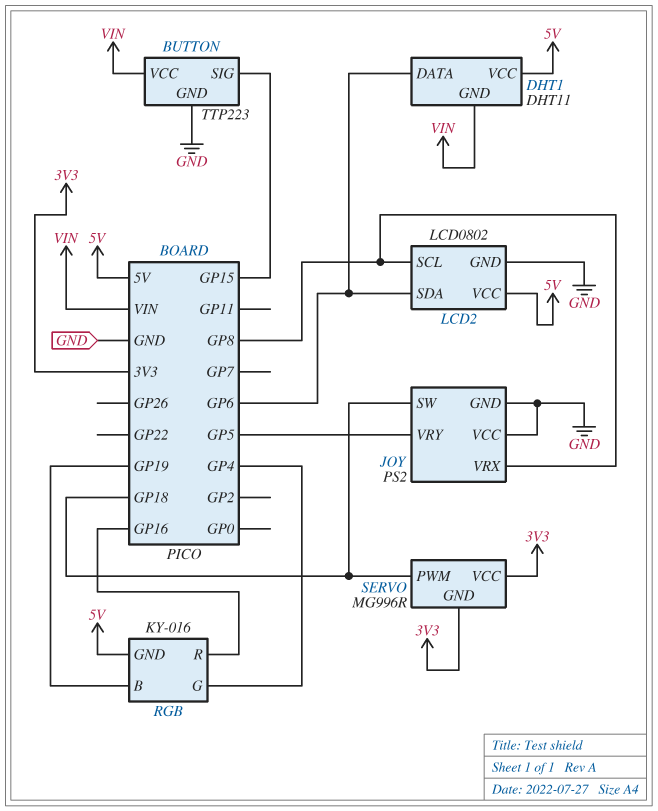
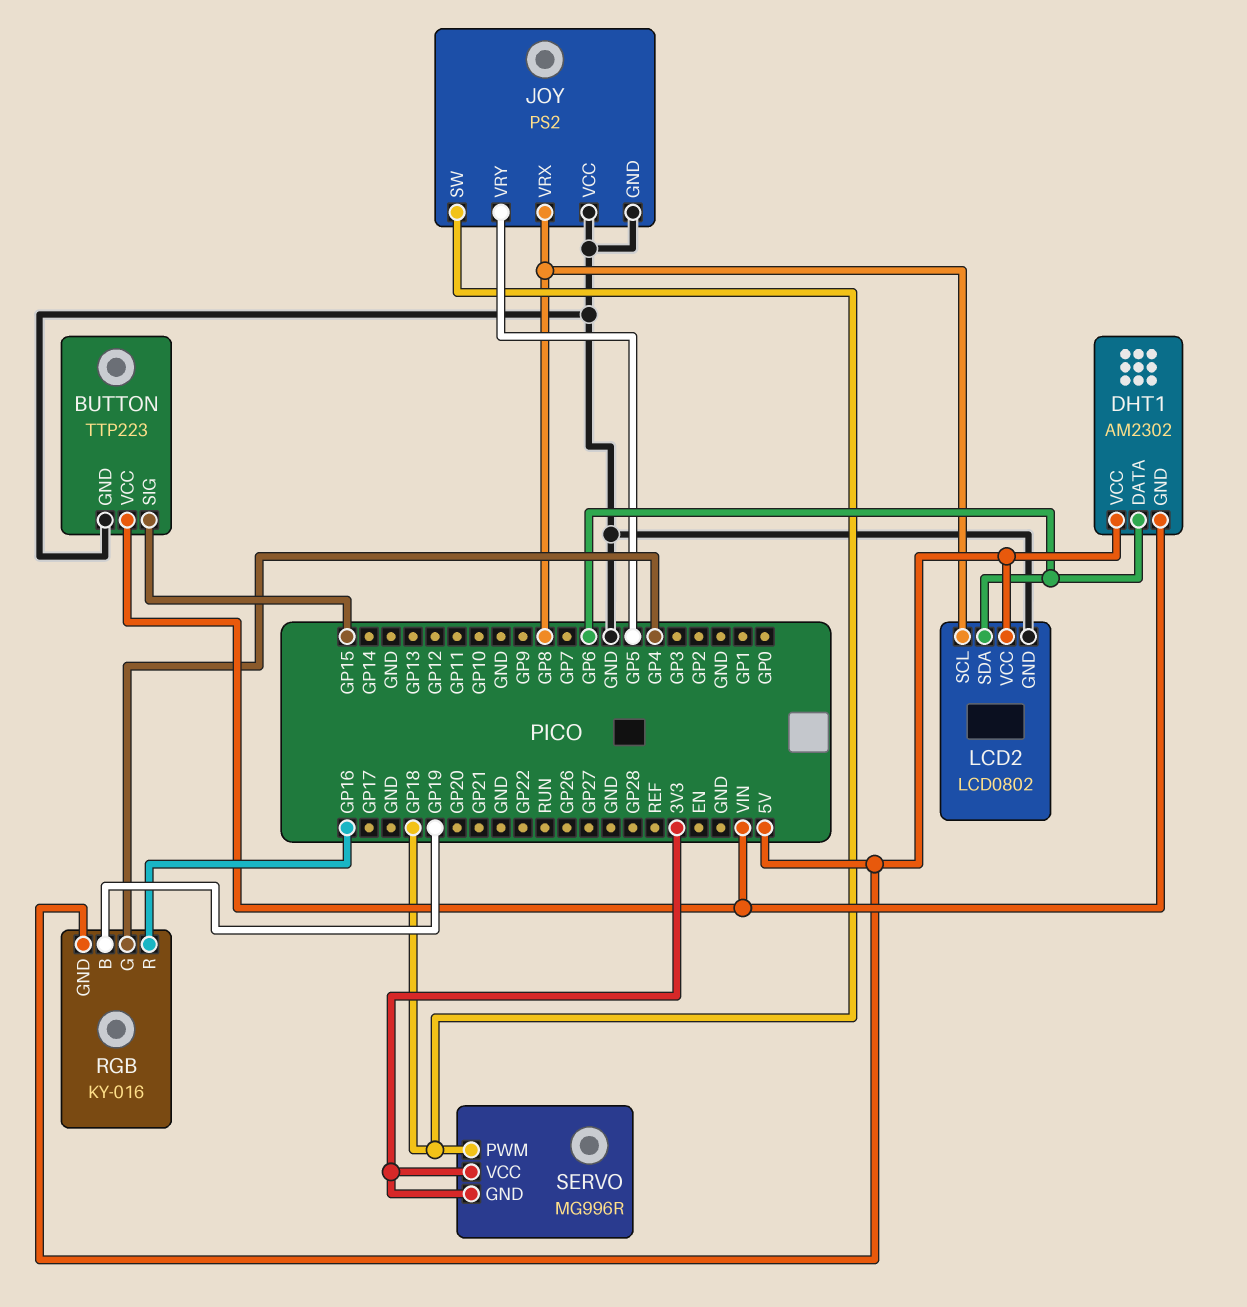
DHT1: DHT11 -> AM2302

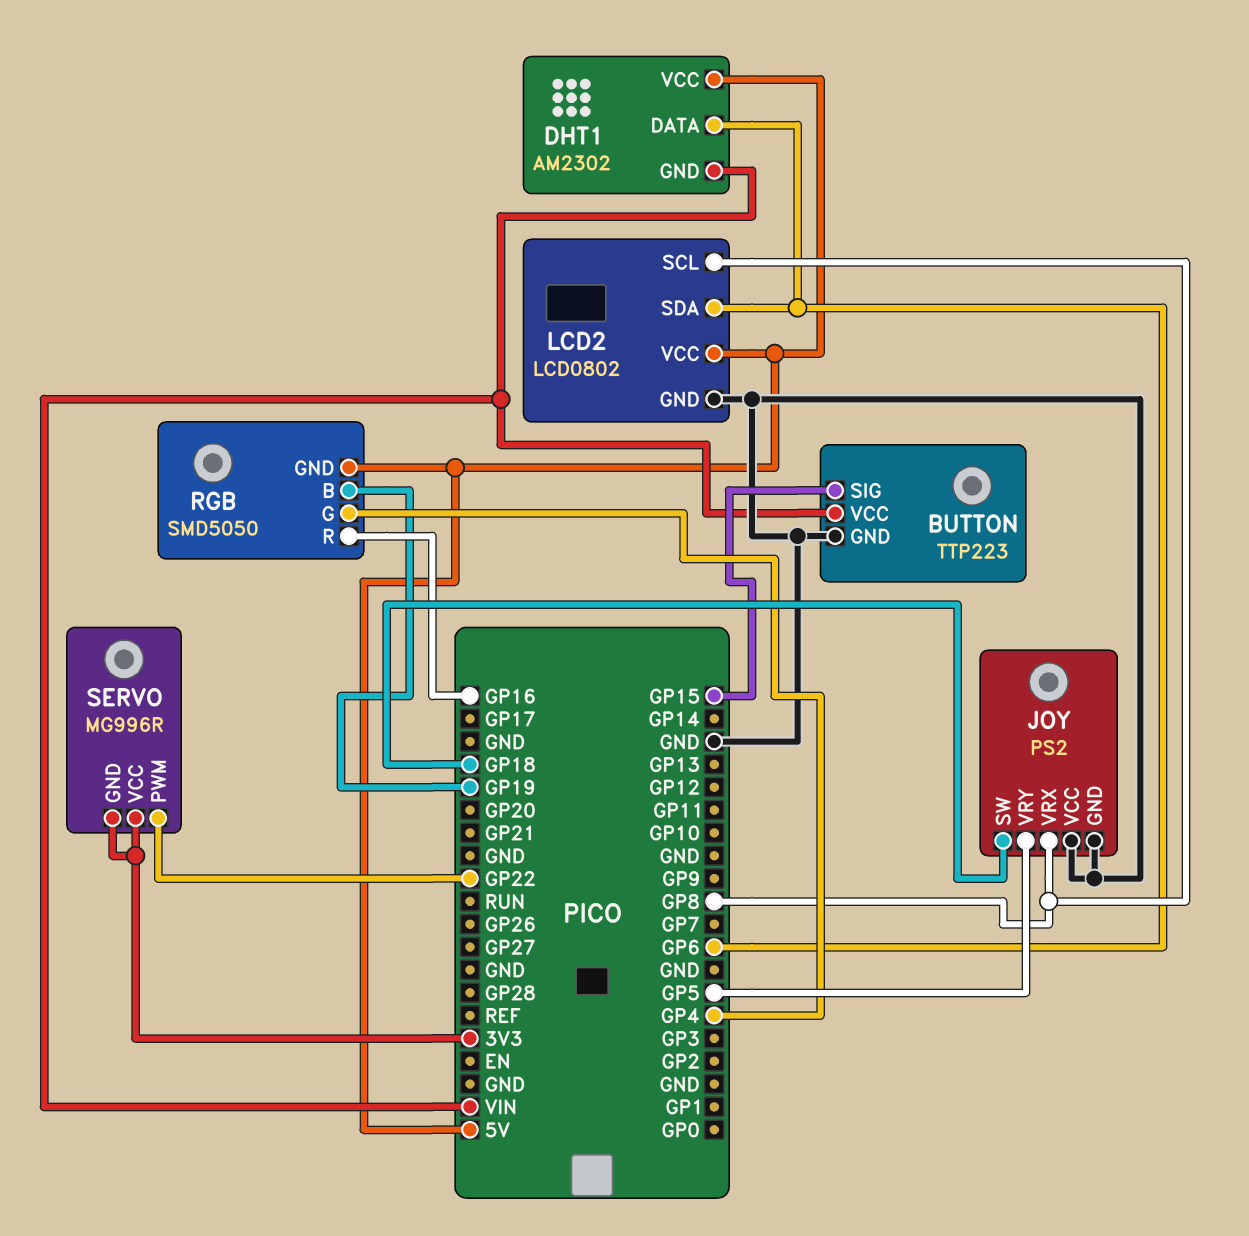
RGB: KY-016 -> SMD5050
SERVO pin PWM: GP18 -> GP22

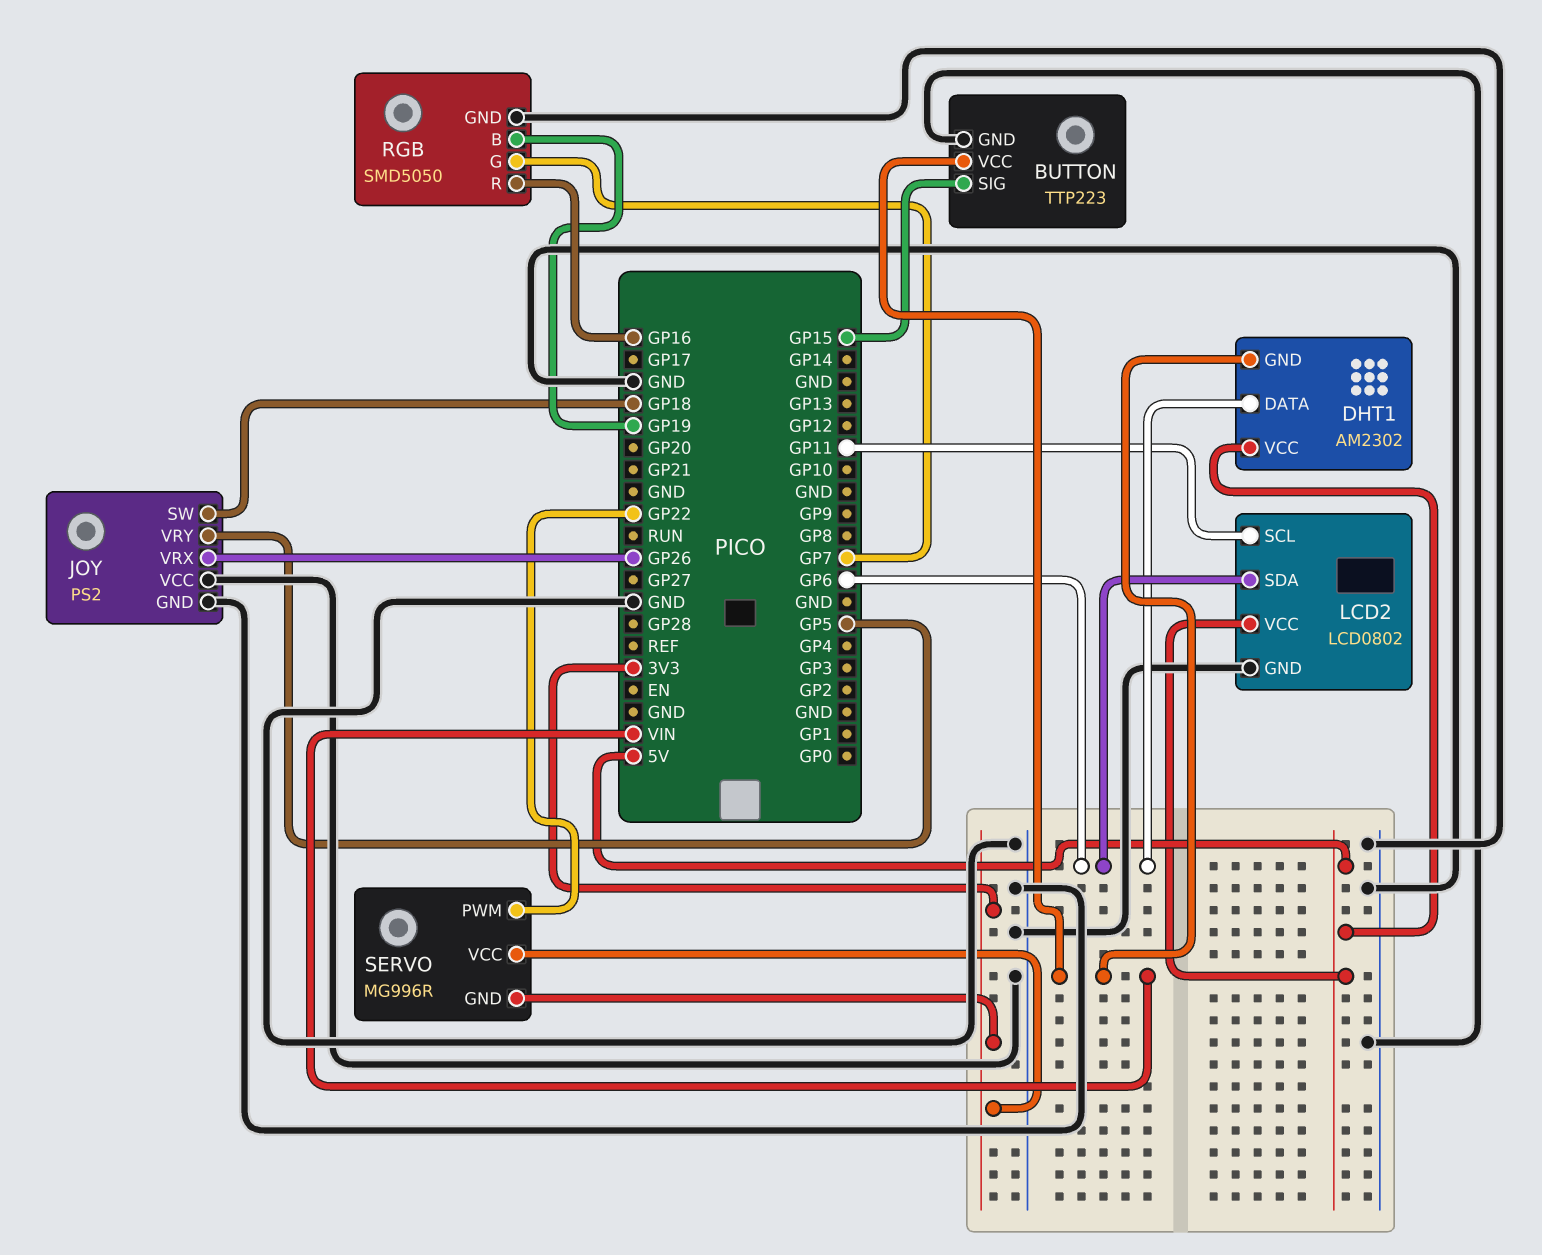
JOY pin VRX: GP8 -> GP26
LCD2 pin SCL: GP8 -> GP11
RGB pin G: GP4 -> GP7
RGB pin GND: 5V -> GND

